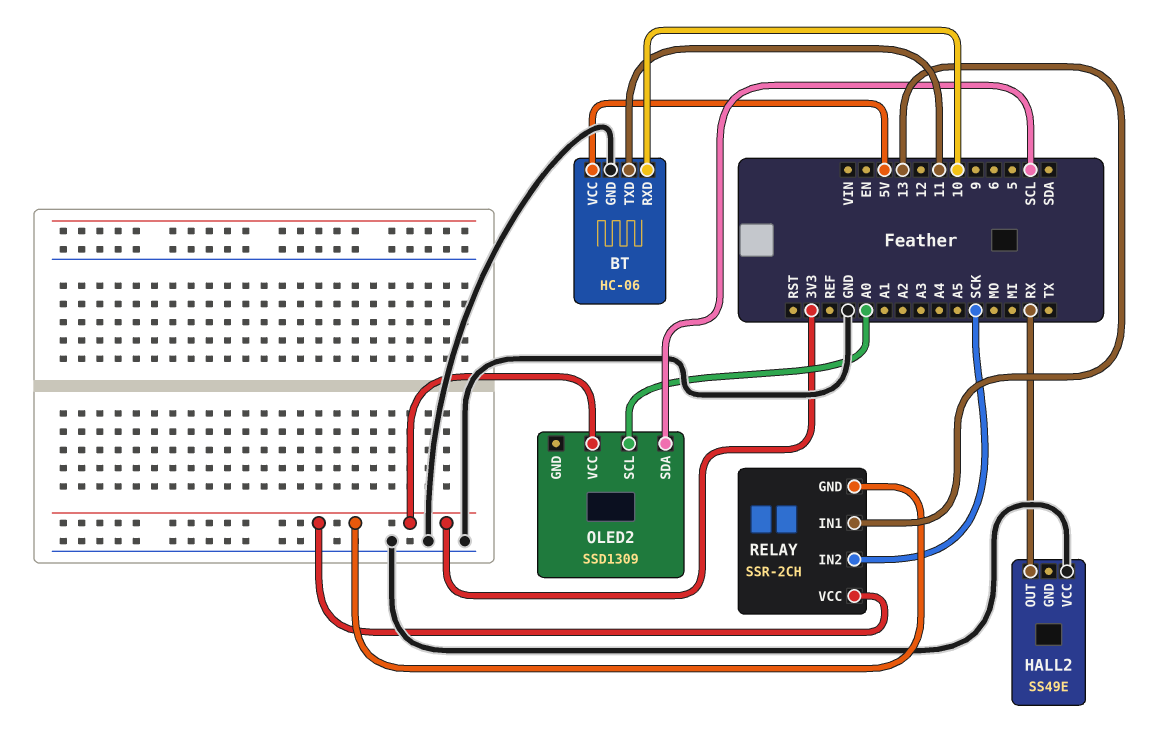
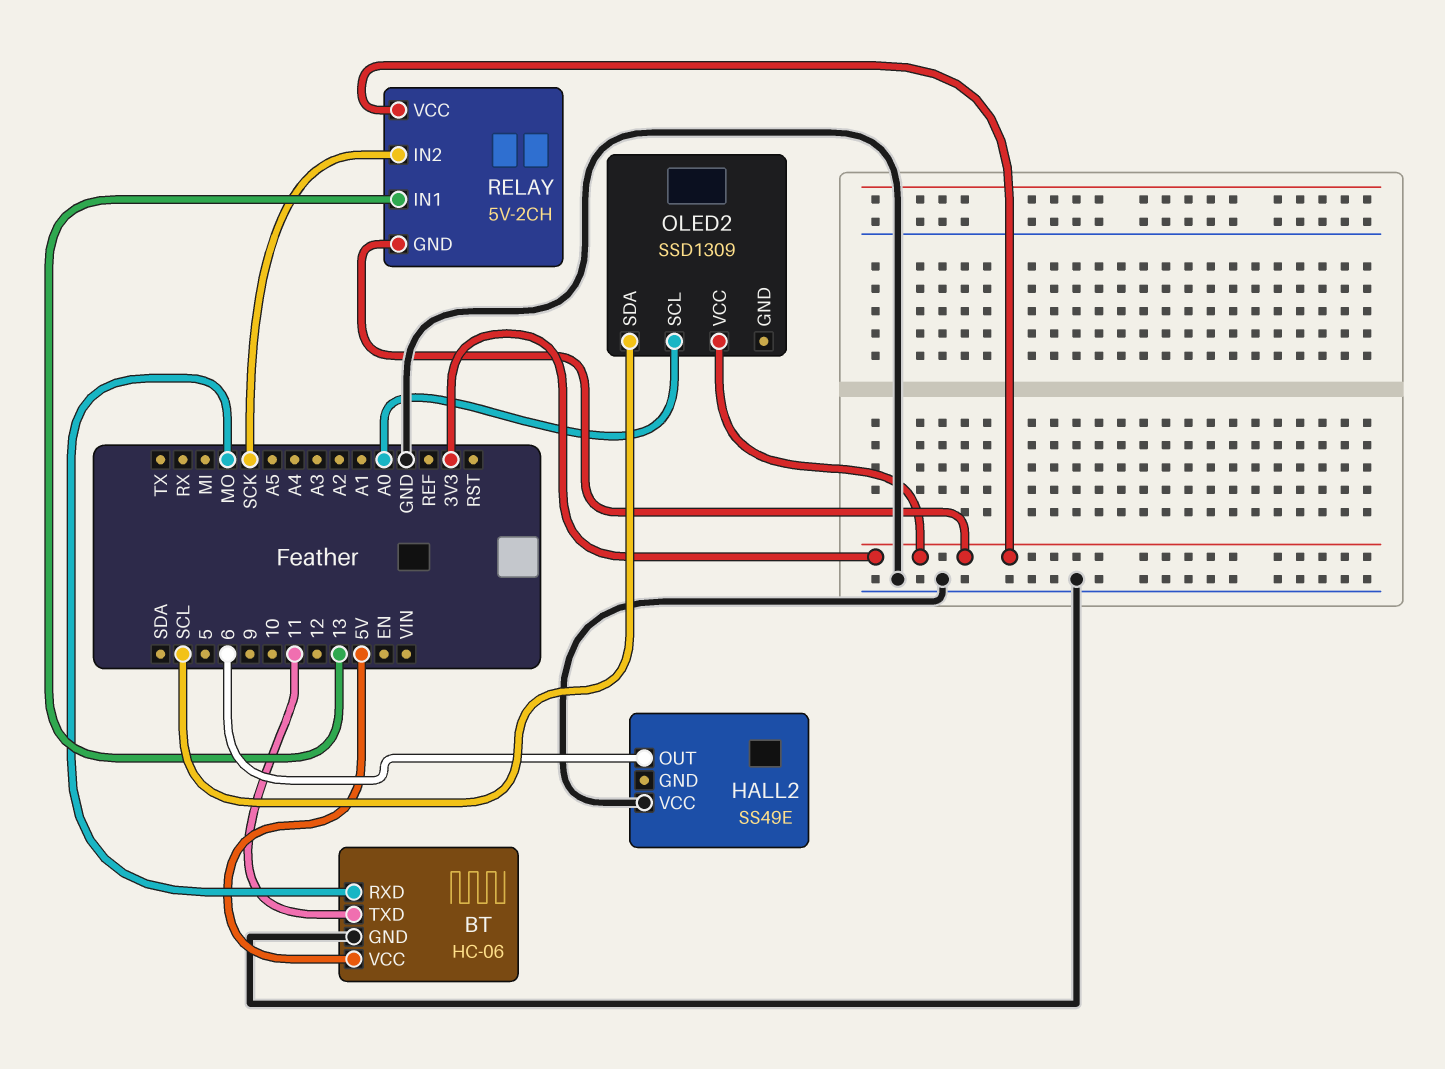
BT pin RXD: 10 -> MO
HALL2 pin OUT: RX -> 6
RELAY: SSR-2CH -> 5V-2CH

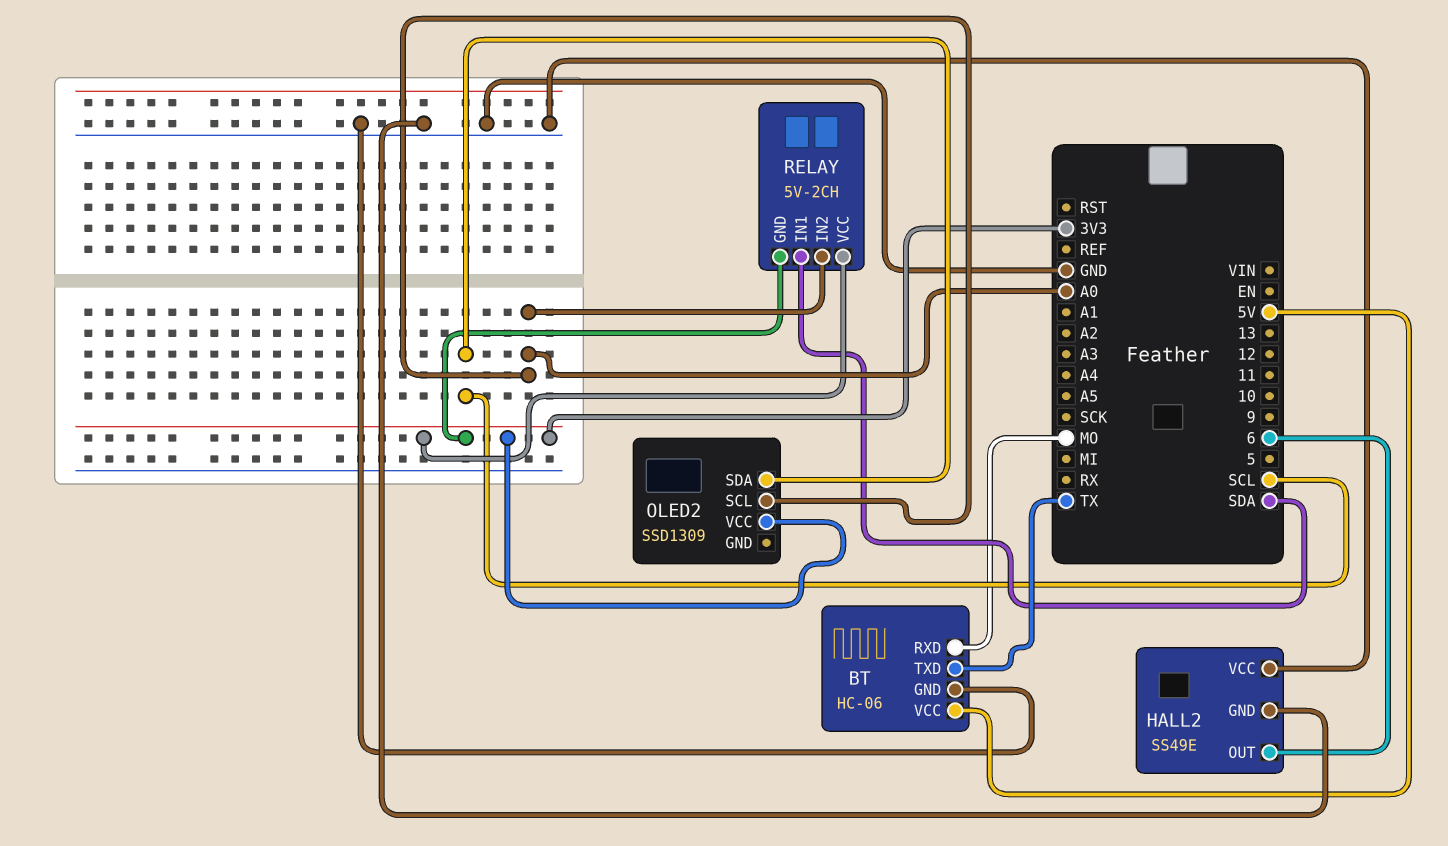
BT pin TXD: 11 -> TX
HALL2 pin GND: none -> GND
RELAY pin IN1: 13 -> SDA
RELAY pin IN2: SCK -> A0

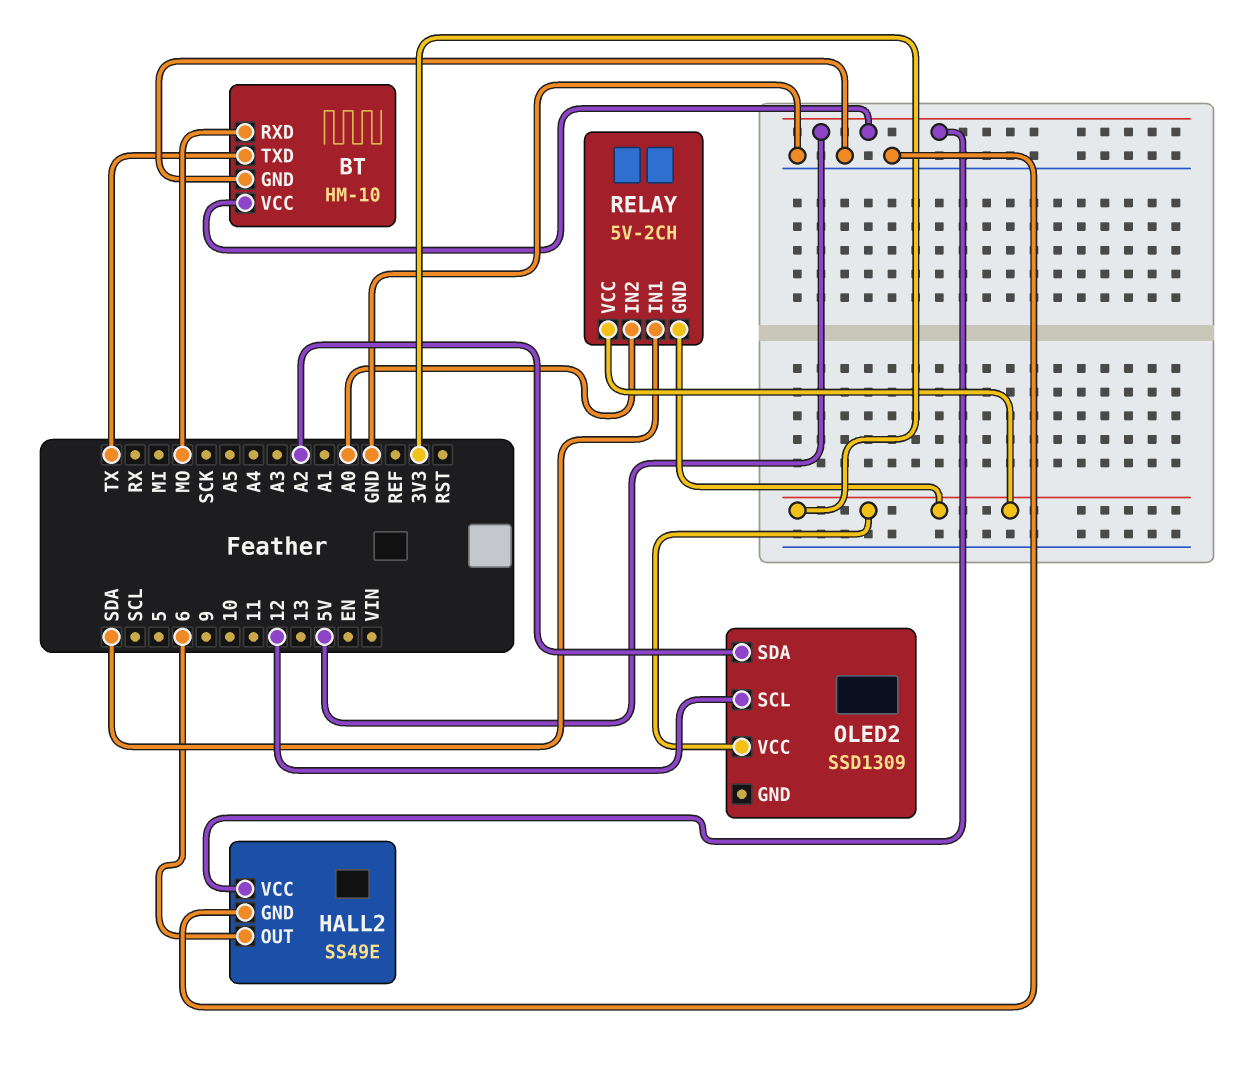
BT: HC-06 -> HM-10
HALL2 pin VCC: GND -> 5V
OLED2 pin SCL: A0 -> 12
OLED2 pin SDA: SCL -> A2

